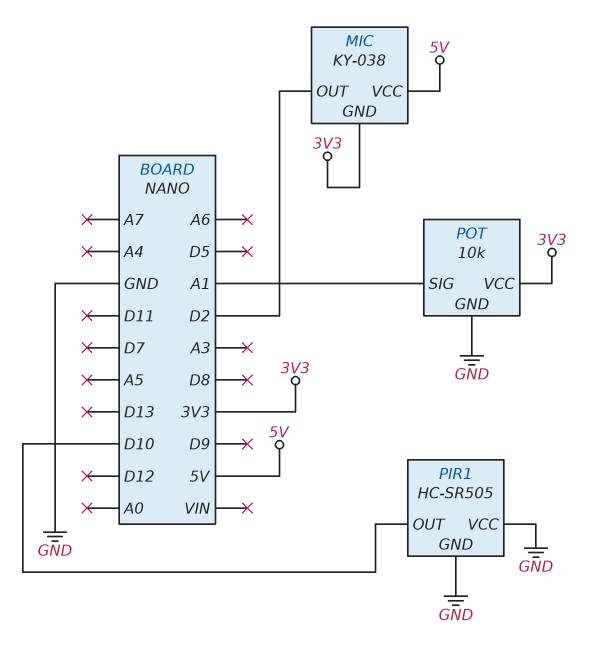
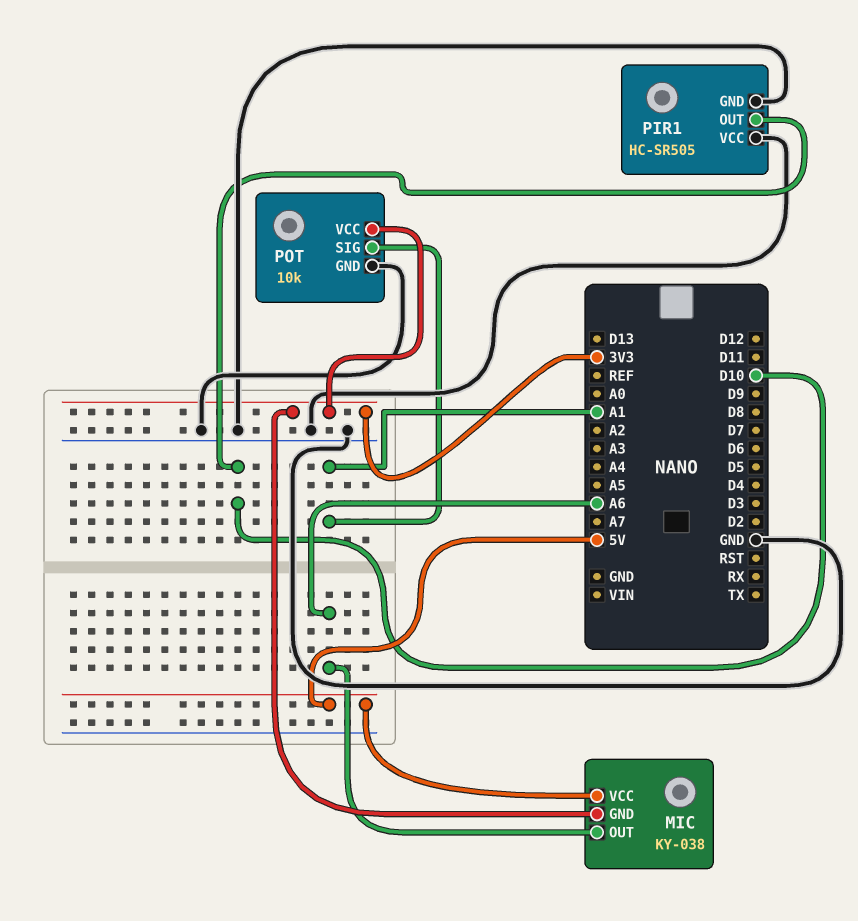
MIC pin OUT: D2 -> A6

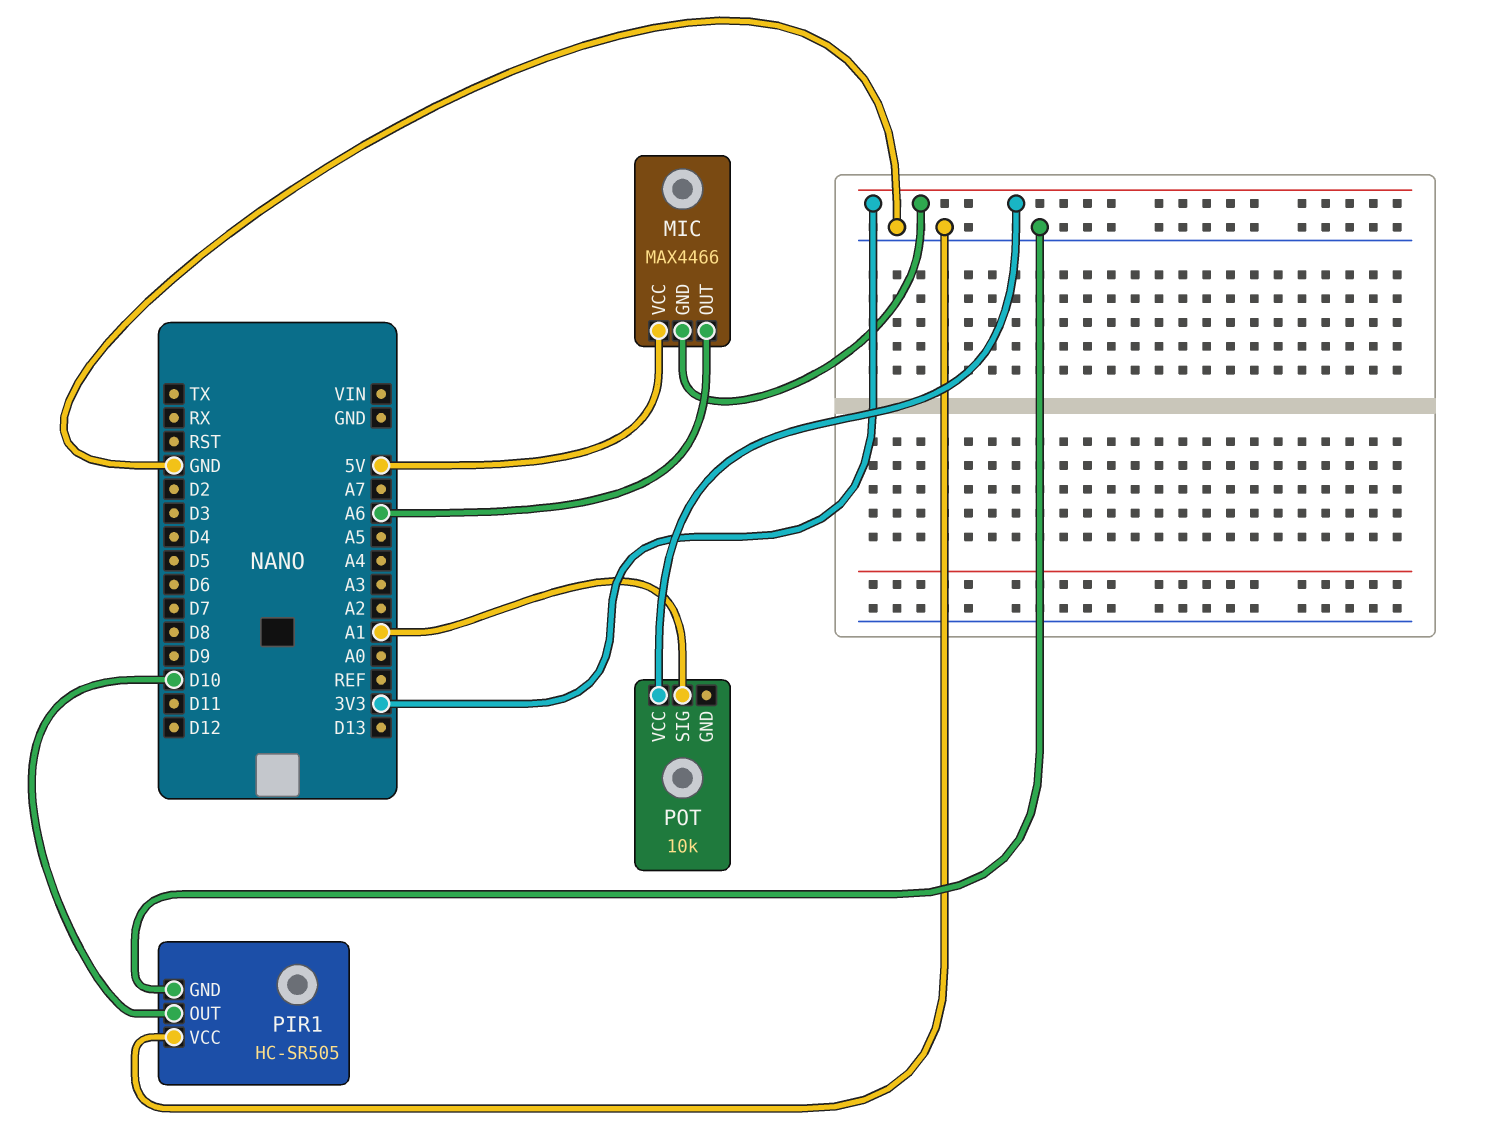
MIC: KY-038 -> MAX4466
POT pin GND: GND -> none

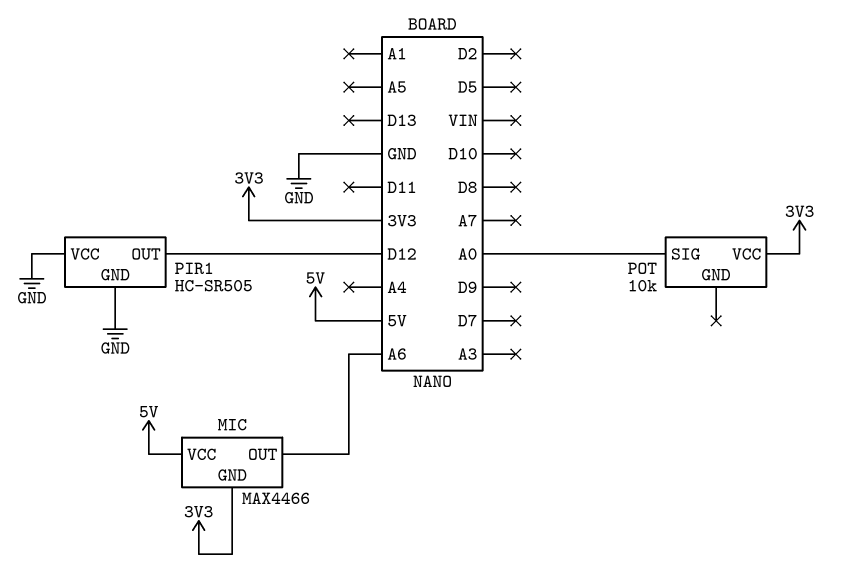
PIR1 pin OUT: D10 -> D12
POT pin SIG: A1 -> A0

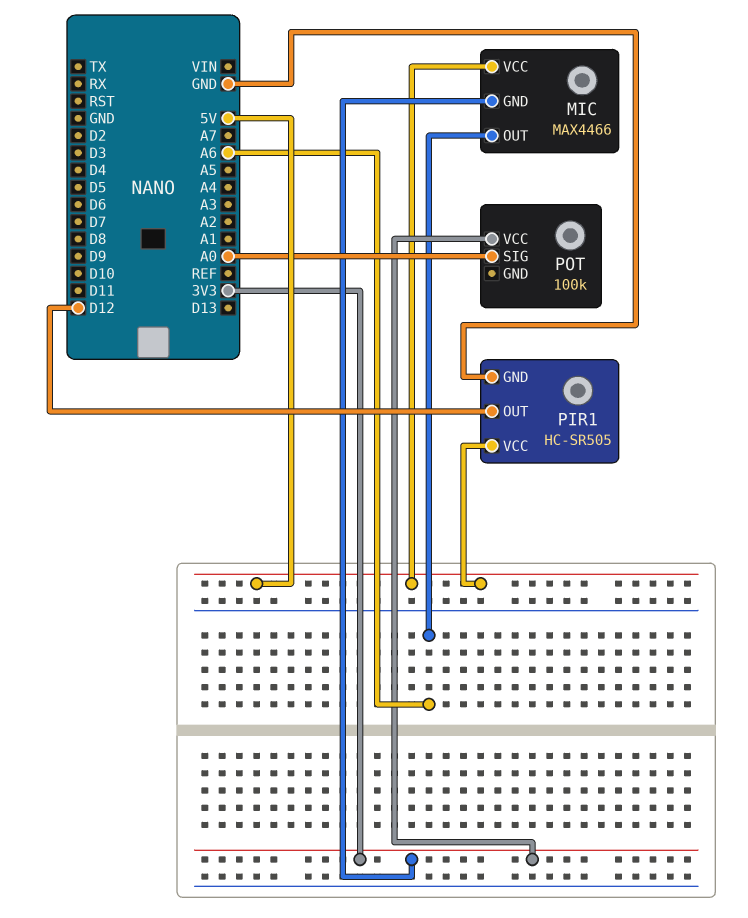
PIR1 pin VCC: GND -> 5V
POT: 10k -> 100k

